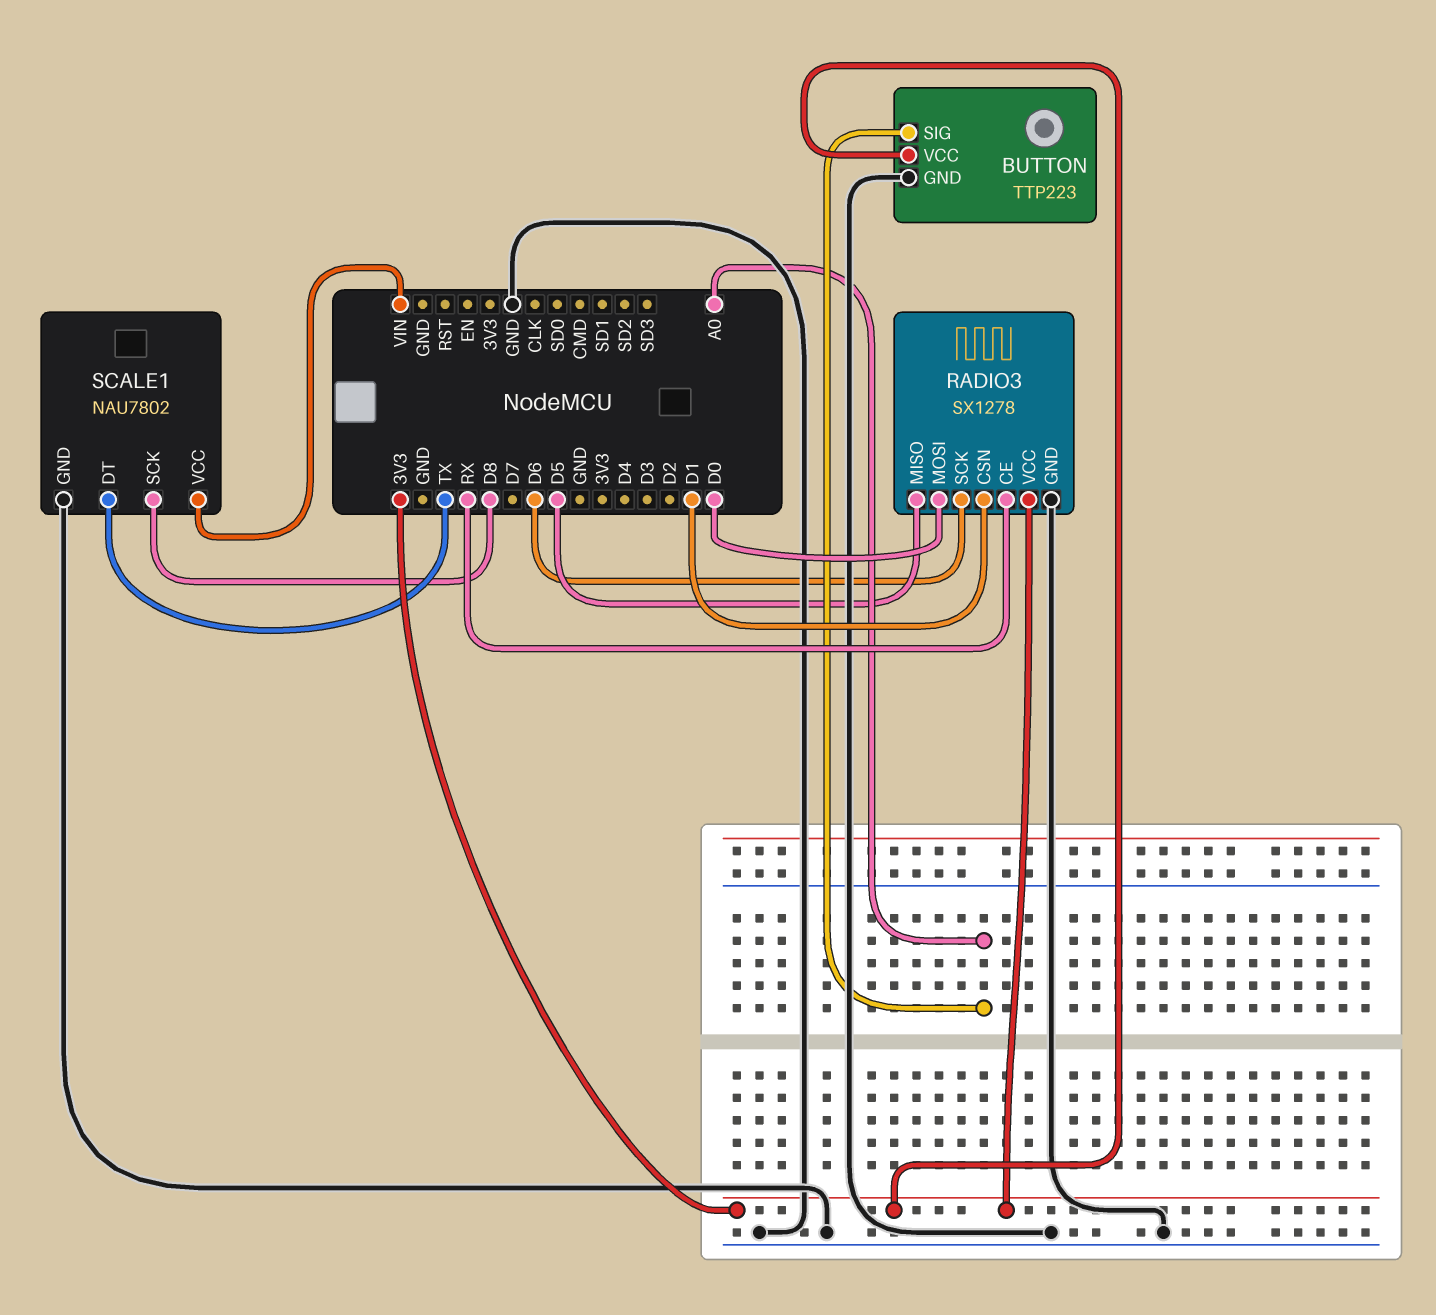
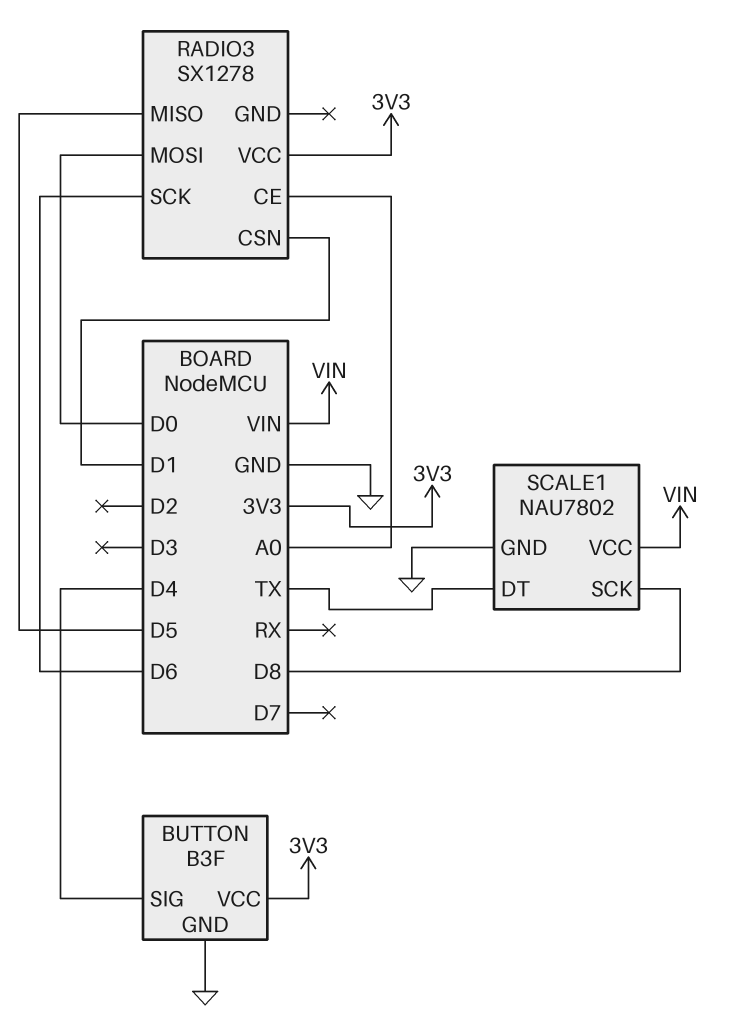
BUTTON: TTP223 -> B3F
BUTTON pin SIG: A0 -> D4
RADIO3 pin CE: RX -> A0
RADIO3 pin GND: GND -> none

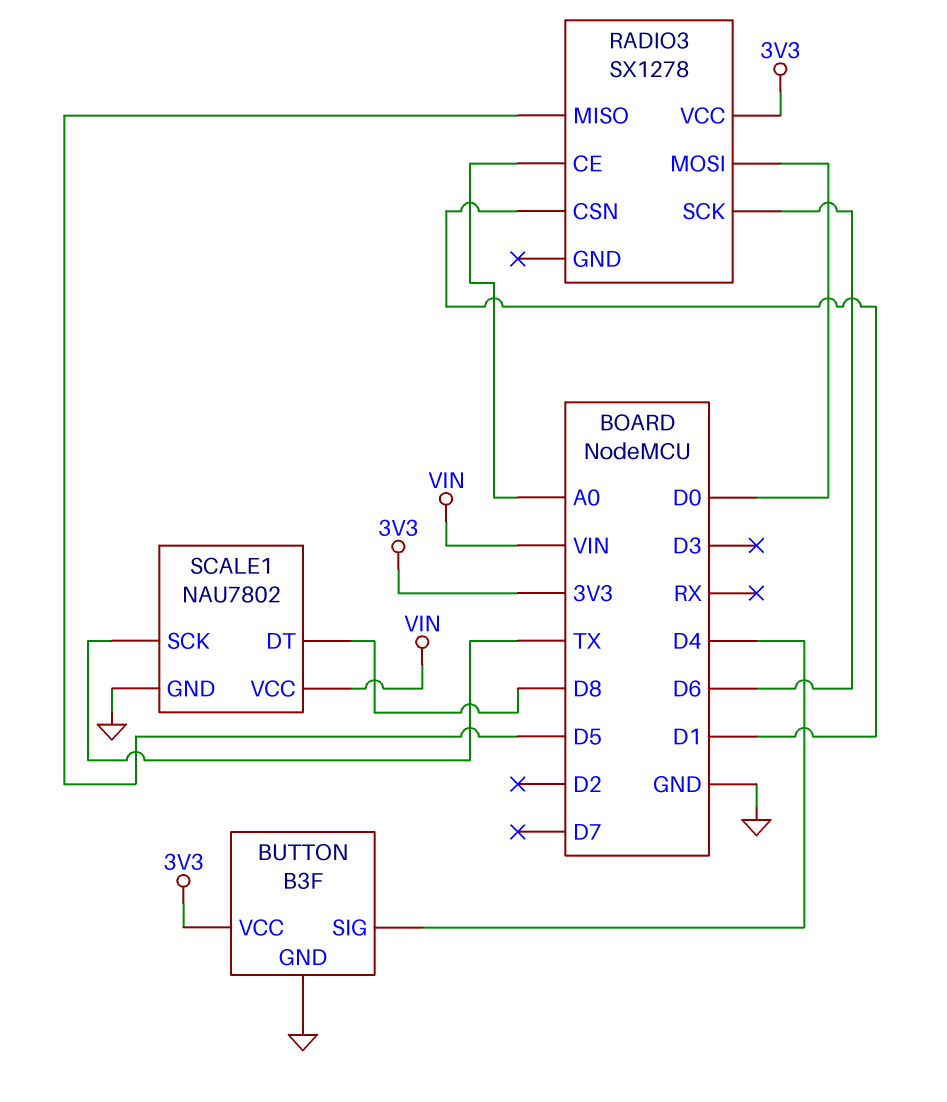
SCALE1 pin DT: TX -> D8
SCALE1 pin SCK: D8 -> TX

